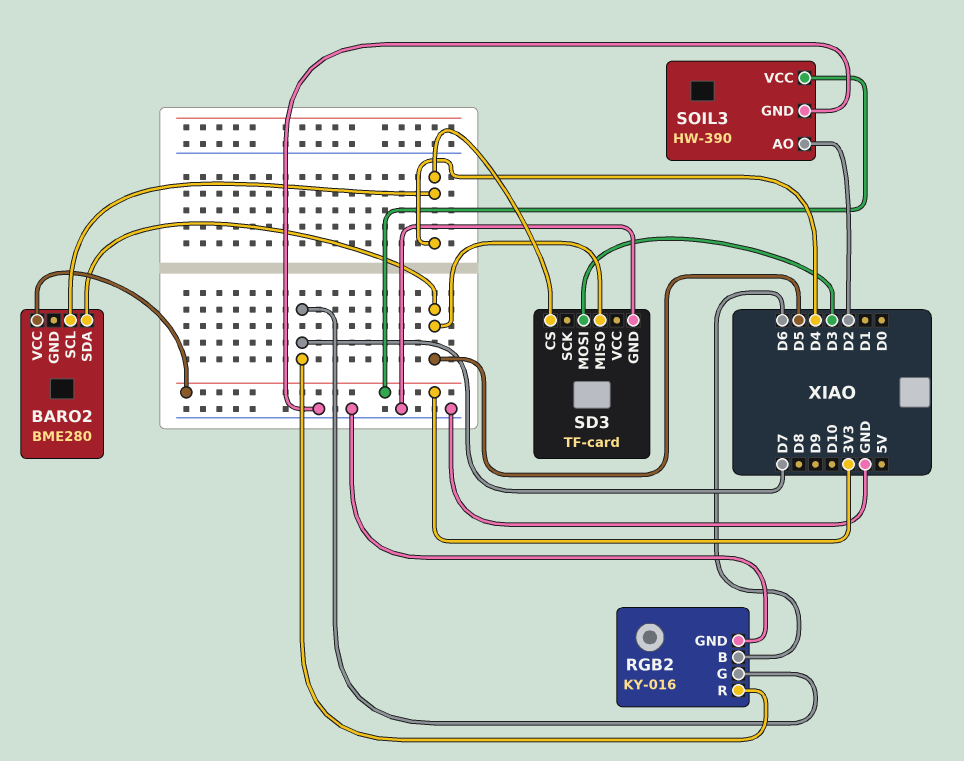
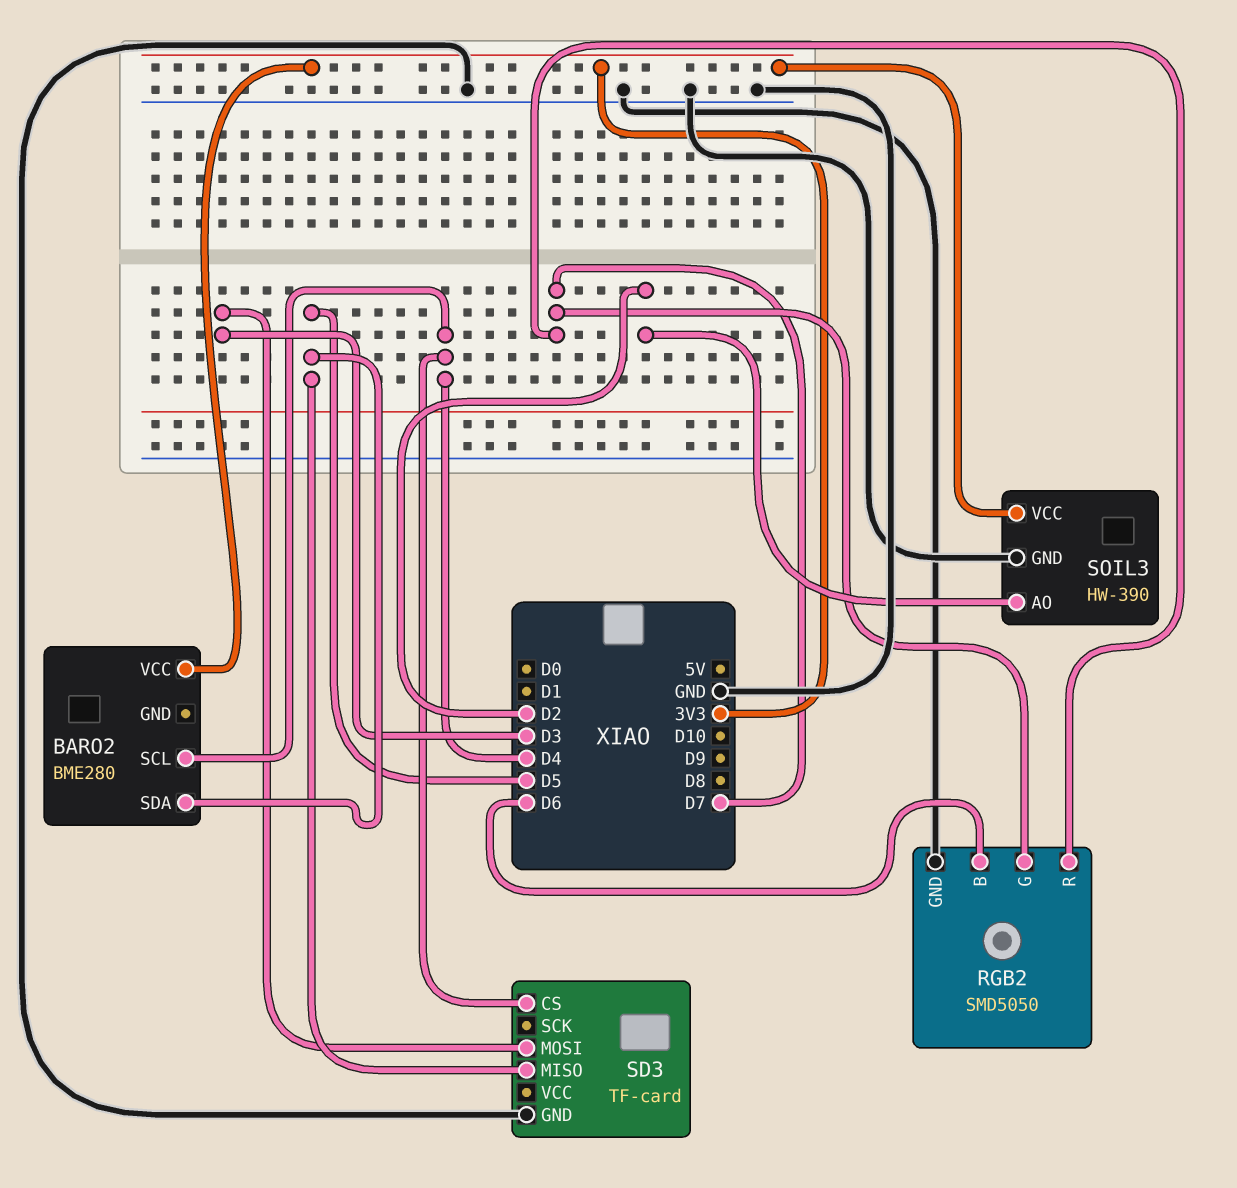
RGB2: KY-016 -> SMD5050

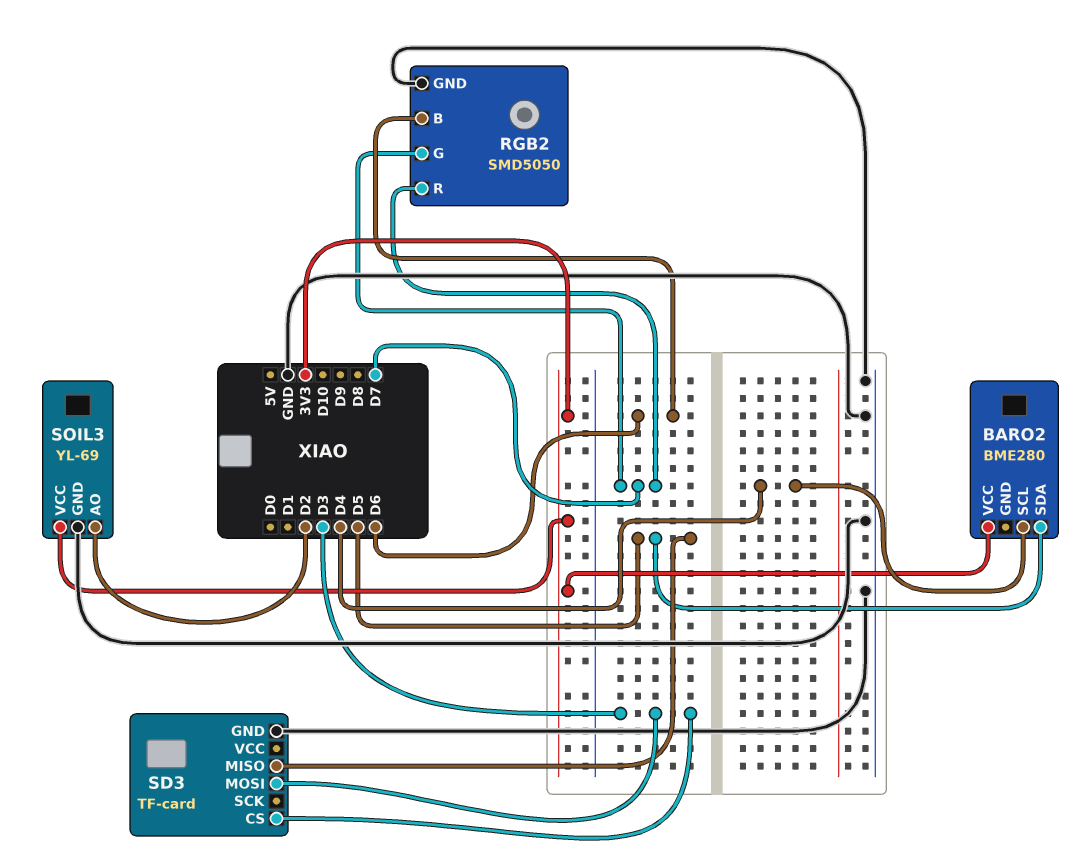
SD3 pin CS: D4 -> D3
SOIL3: HW-390 -> YL-69

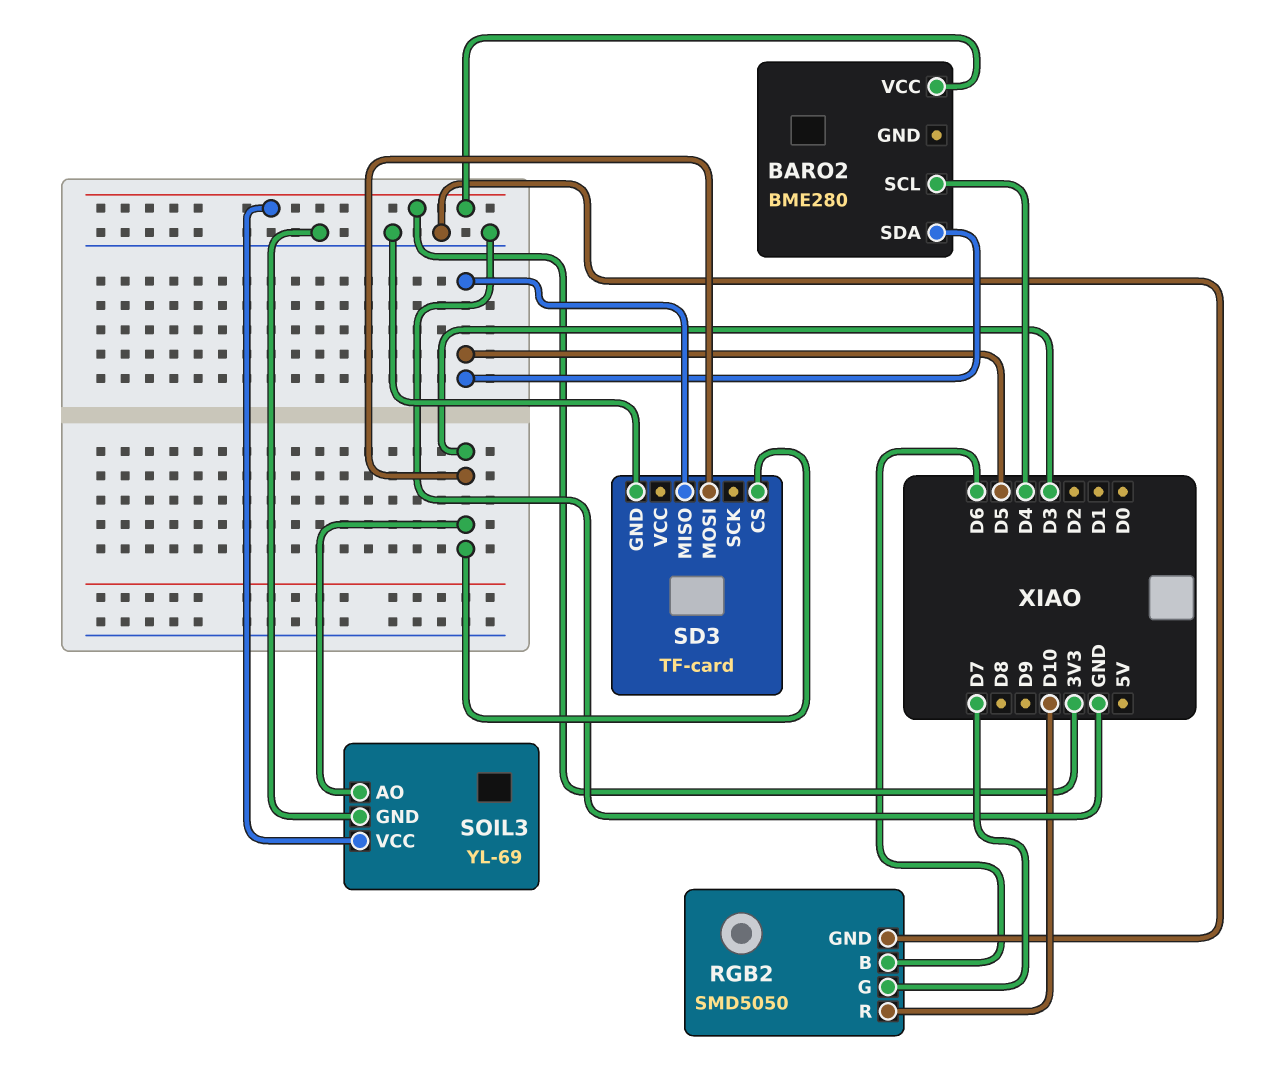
RGB2 pin R: D7 -> D10
SOIL3 pin AO: D2 -> D3

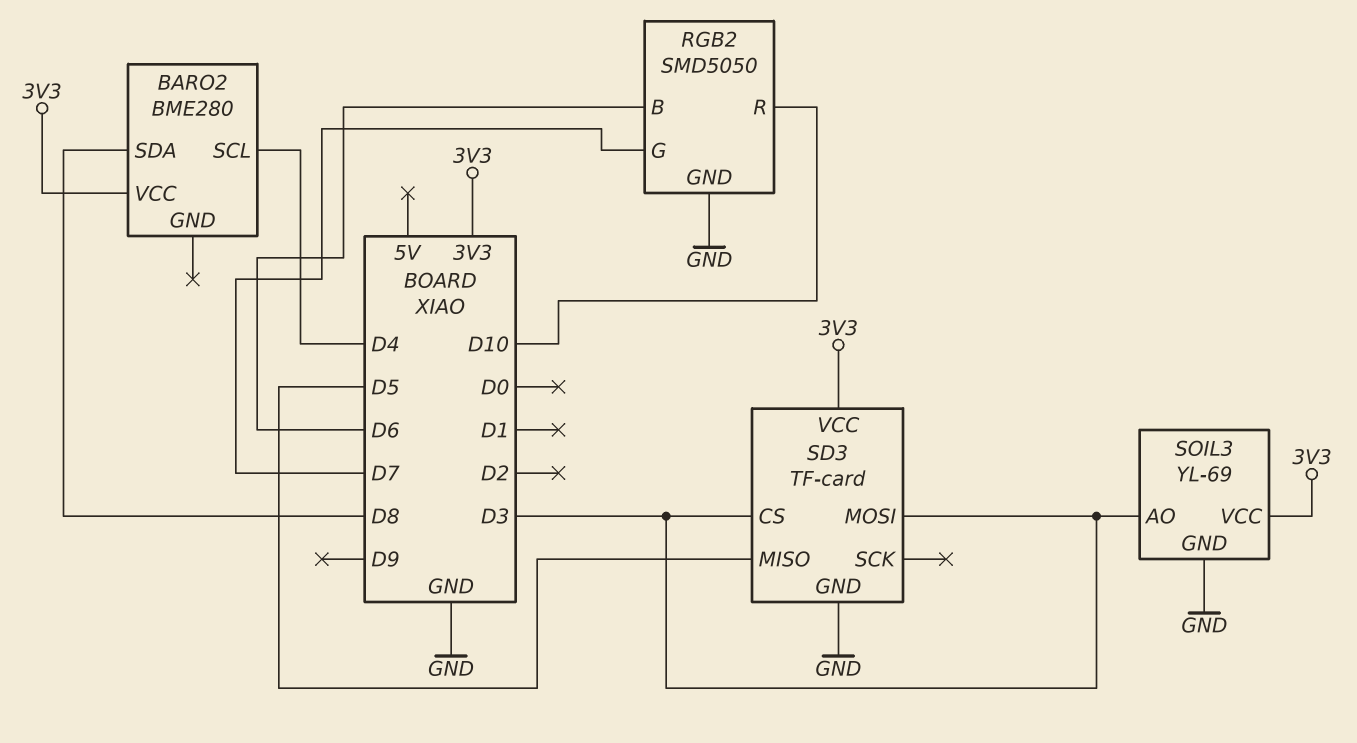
BARO2 pin SDA: D5 -> D8
SD3 pin VCC: none -> 3V3

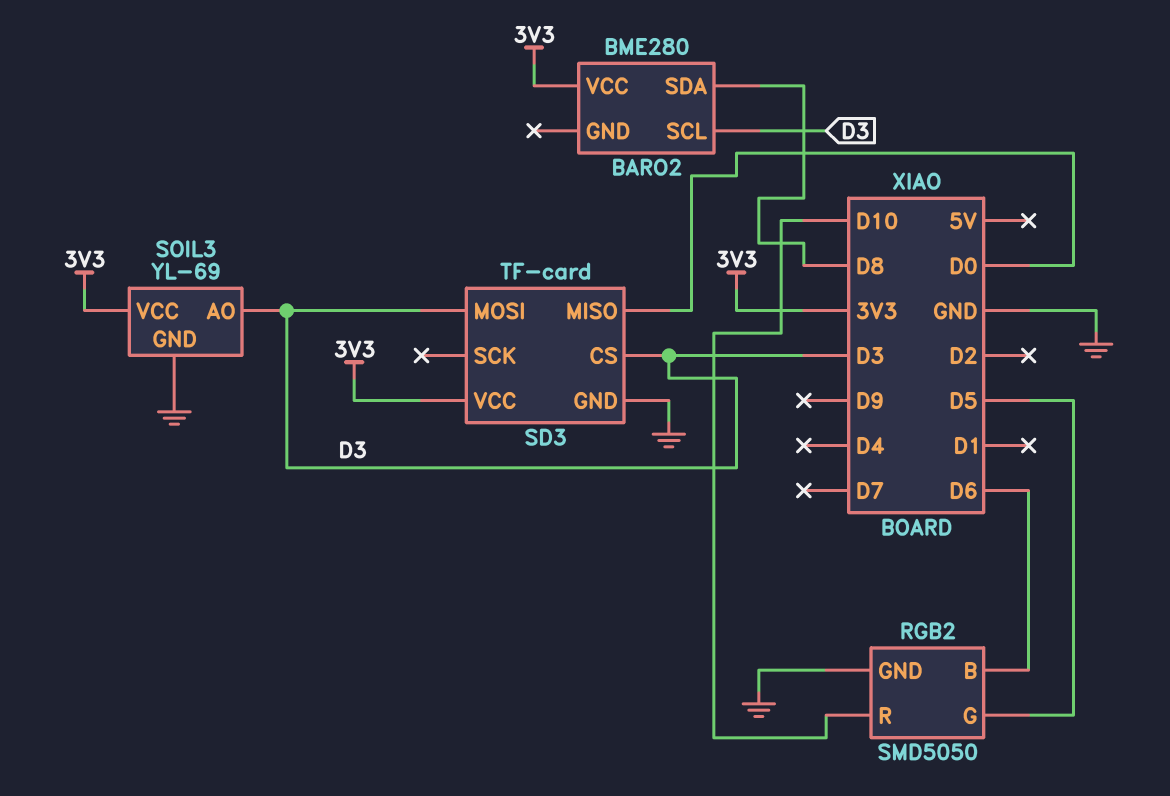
BARO2 pin SCL: D4 -> D3
RGB2 pin G: D7 -> D5
SD3 pin MISO: D5 -> D0

